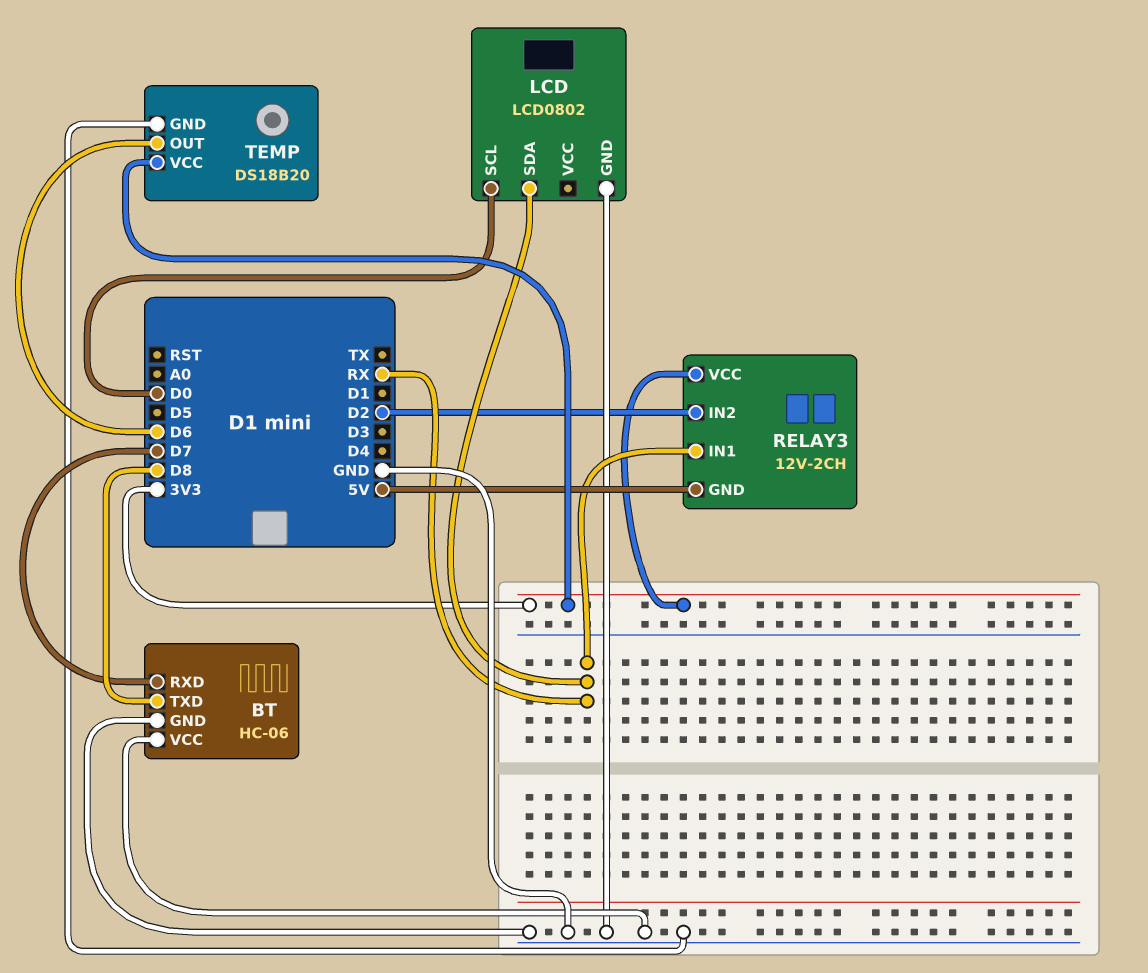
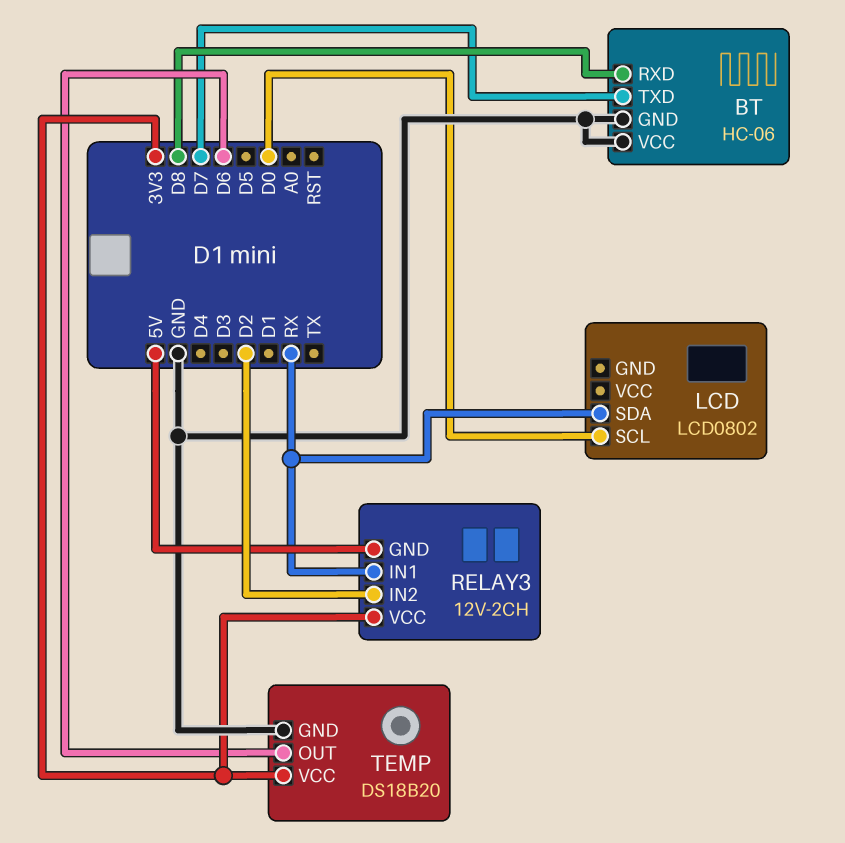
BT pin RXD: D7 -> D8
BT pin TXD: D8 -> D7
LCD pin GND: GND -> none

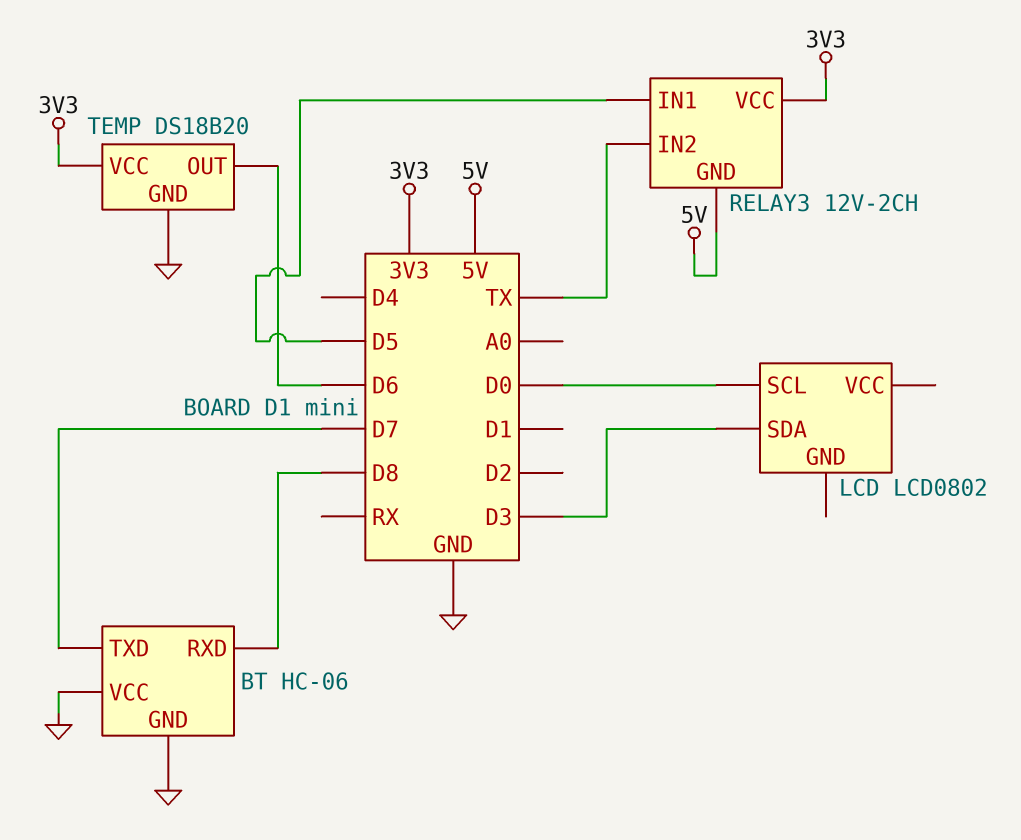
LCD pin SDA: RX -> D3
RELAY3 pin IN1: RX -> D5
RELAY3 pin IN2: D2 -> TX

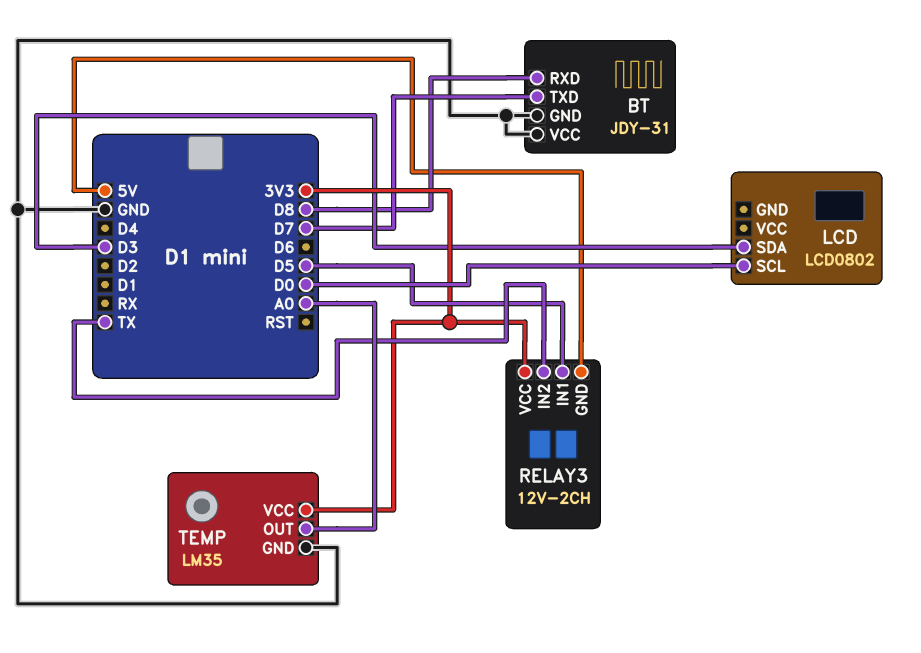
BT: HC-06 -> JDY-31
TEMP: DS18B20 -> LM35
TEMP pin OUT: D6 -> A0

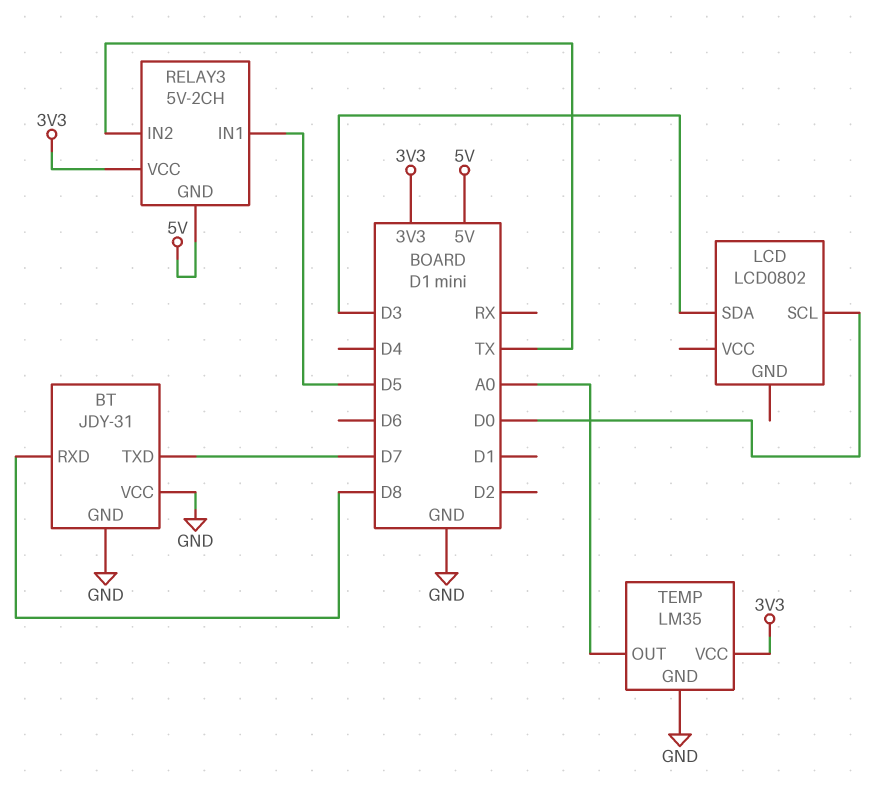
RELAY3: 12V-2CH -> 5V-2CH

